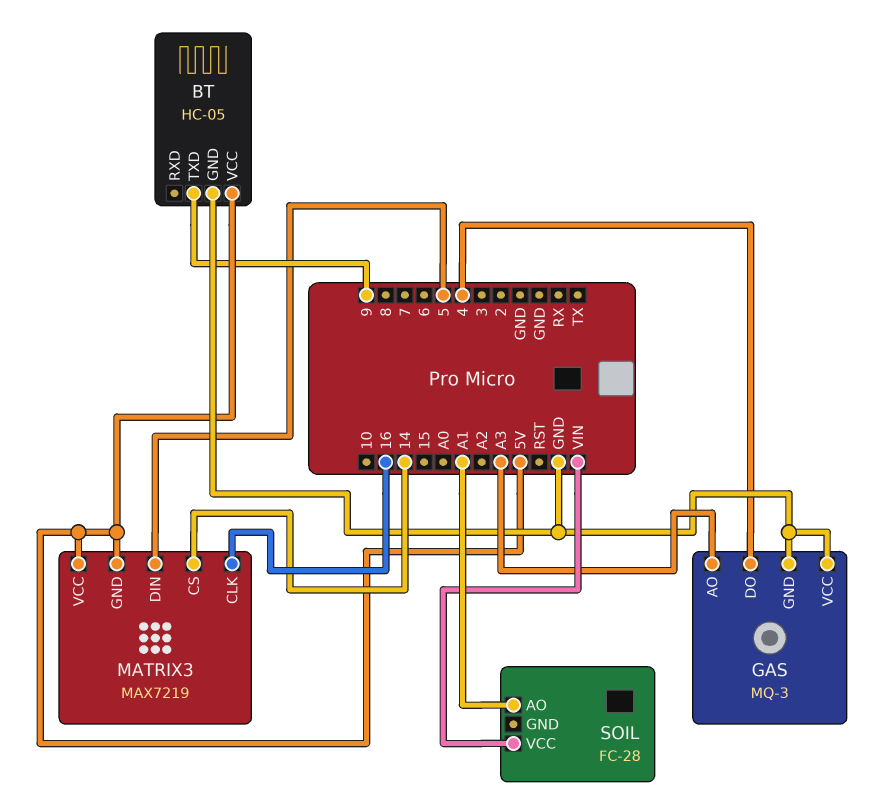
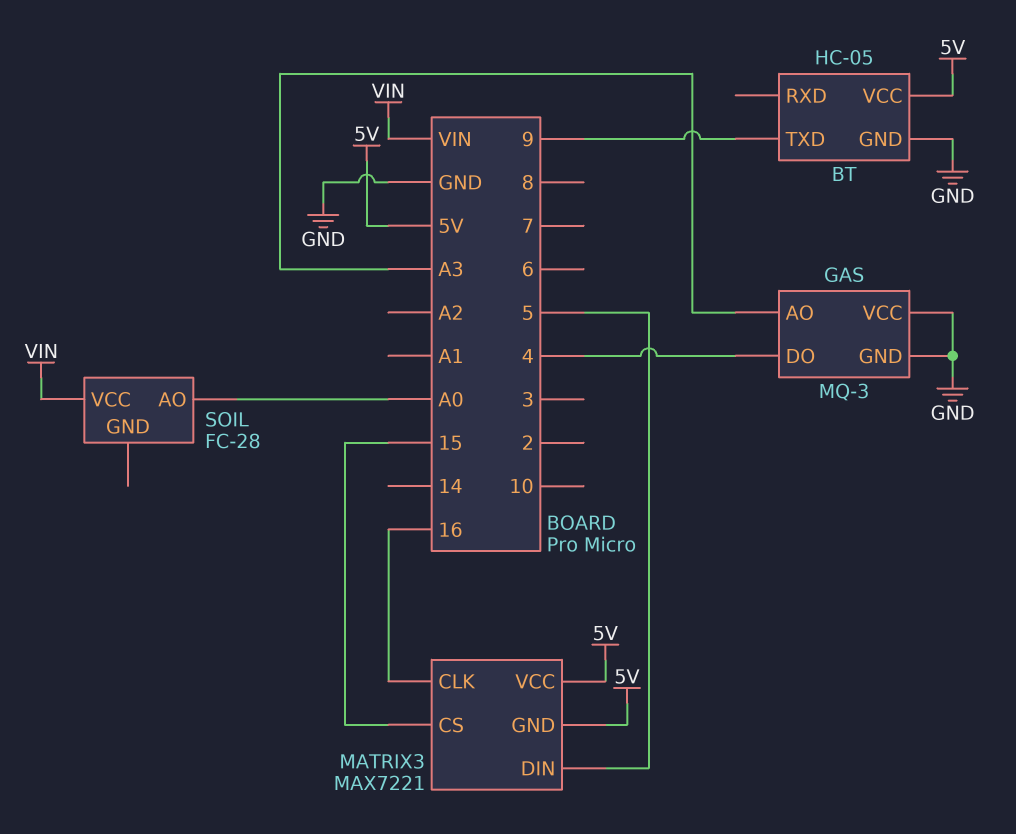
MATRIX3: MAX7219 -> MAX7221
MATRIX3 pin CS: 14 -> 15
SOIL pin AO: A1 -> A0

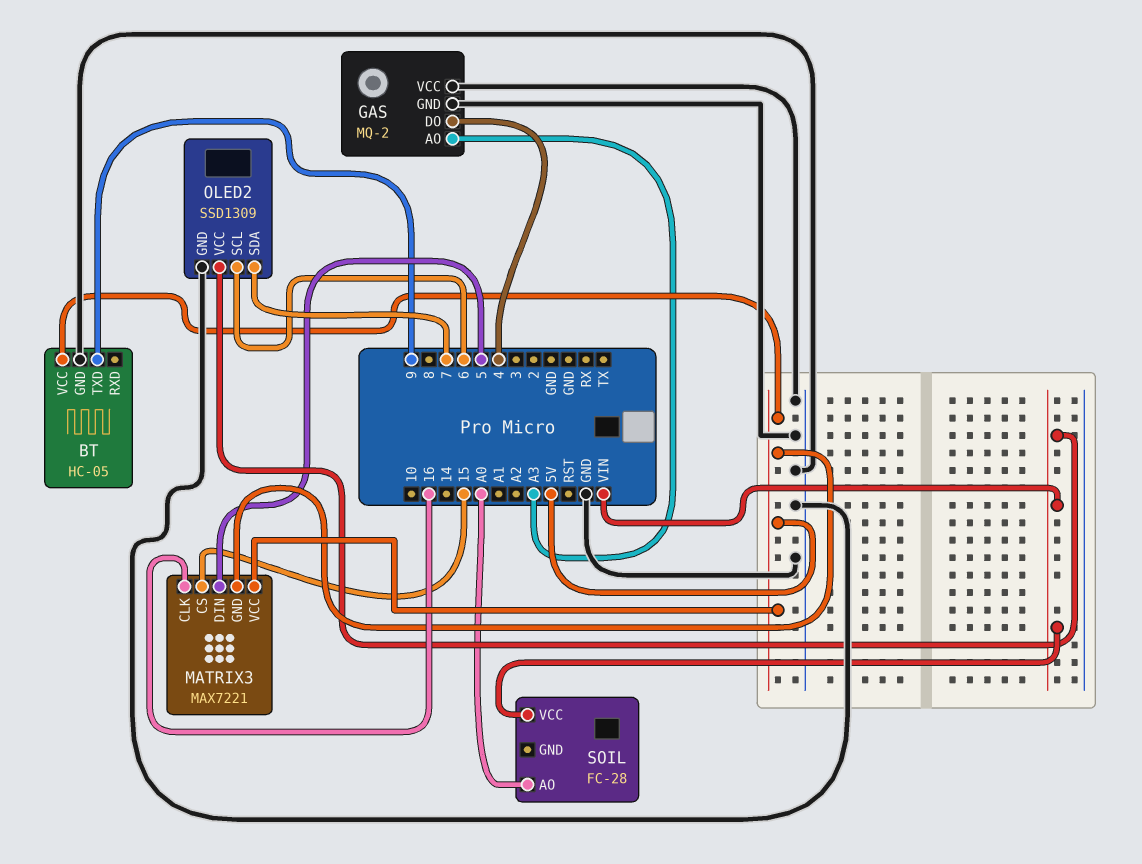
GAS: MQ-3 -> MQ-2
OLED2: none -> SSD1309
OLED2 pin GND: none -> GND
OLED2 pin SCL: none -> 6
OLED2 pin SDA: none -> 7
OLED2 pin VCC: none -> VIN

